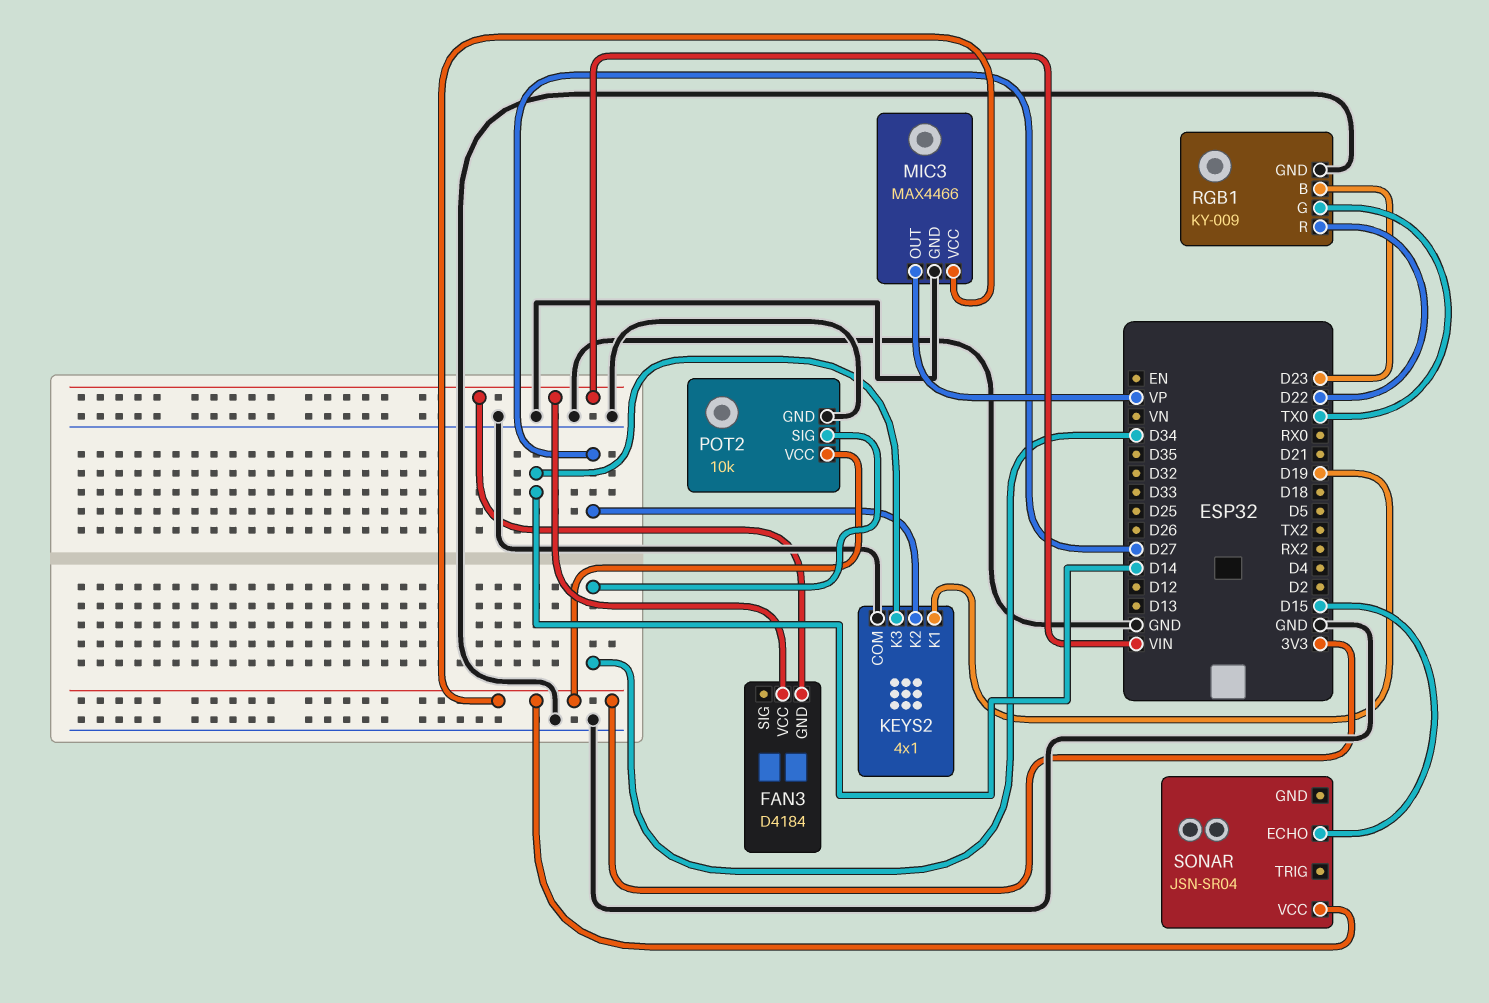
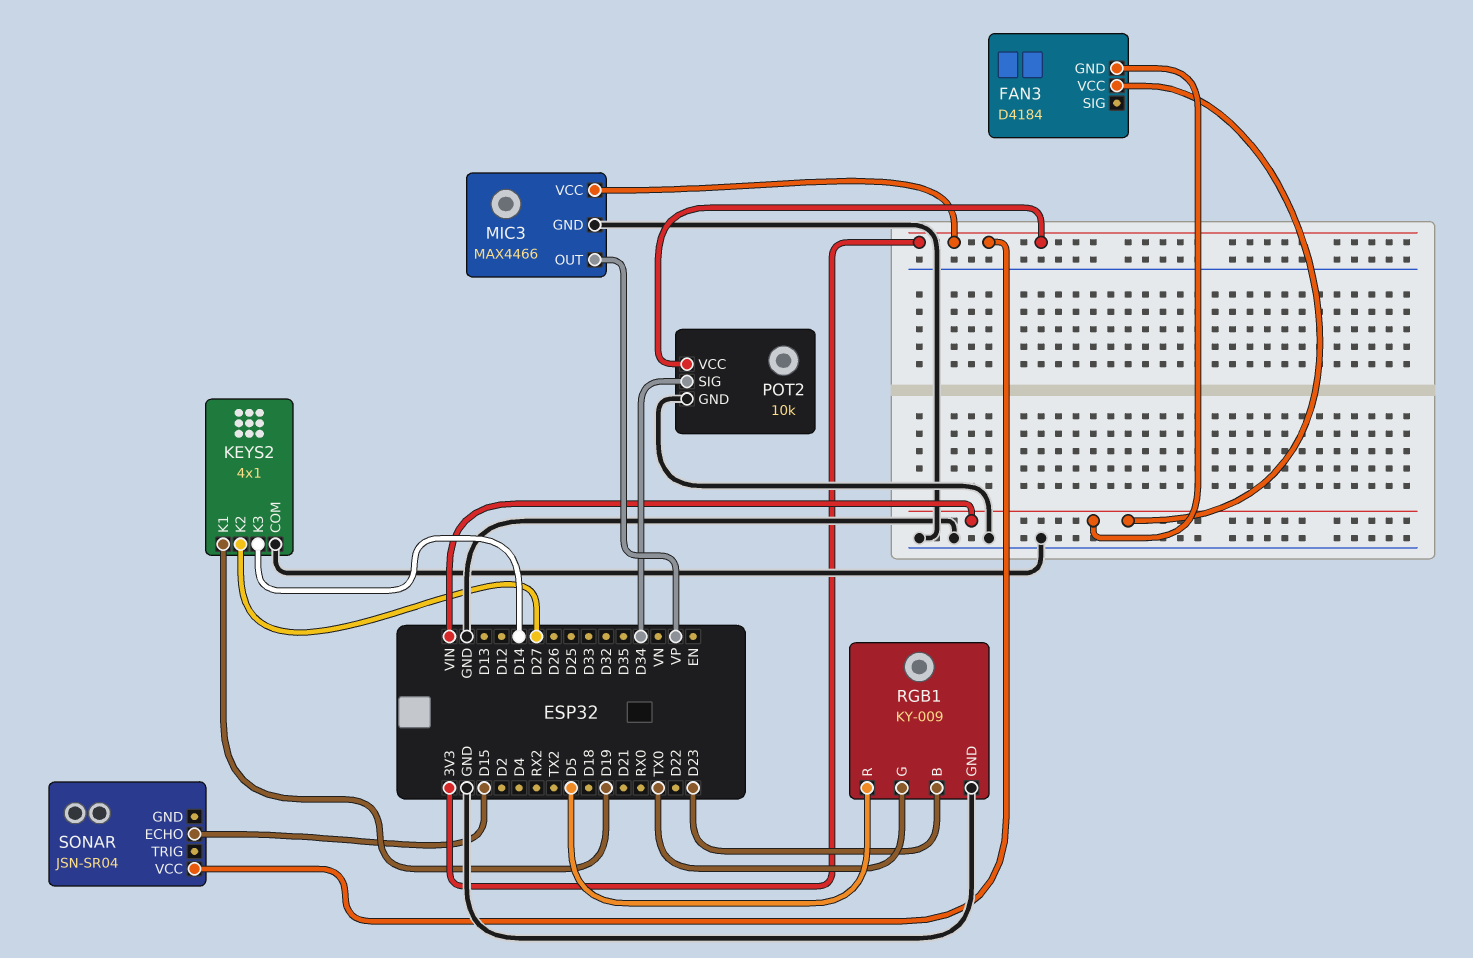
RGB1 pin R: D22 -> D5

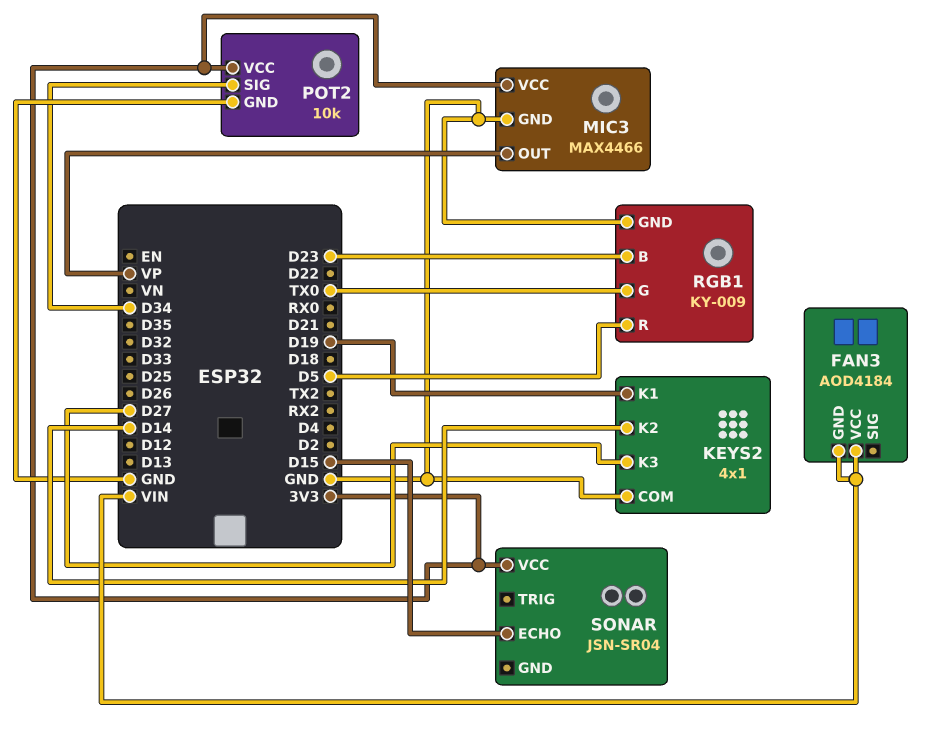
FAN3: D4184 -> AOD4184
KEYS2 pin K2: D27 -> D14
KEYS2 pin K3: D14 -> D27

